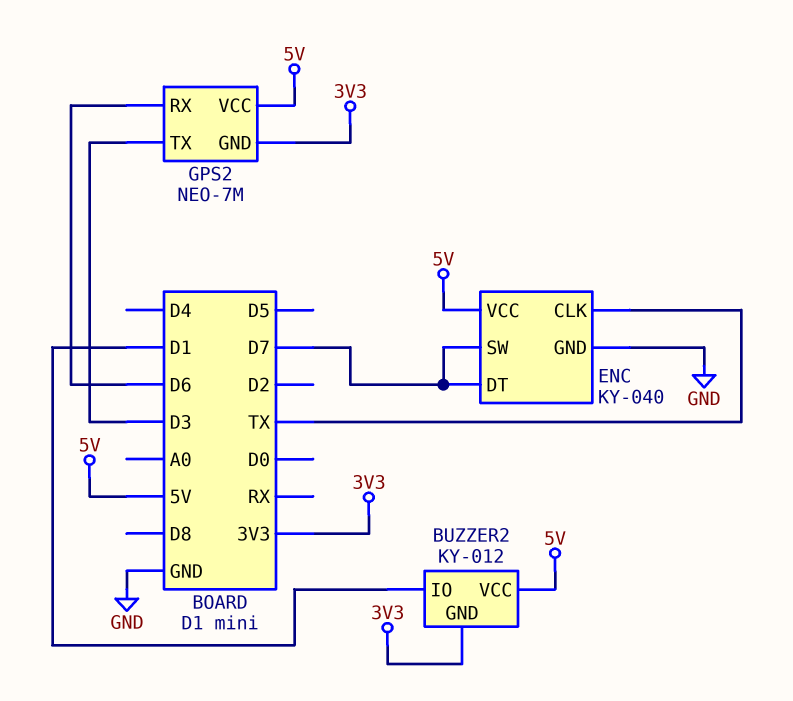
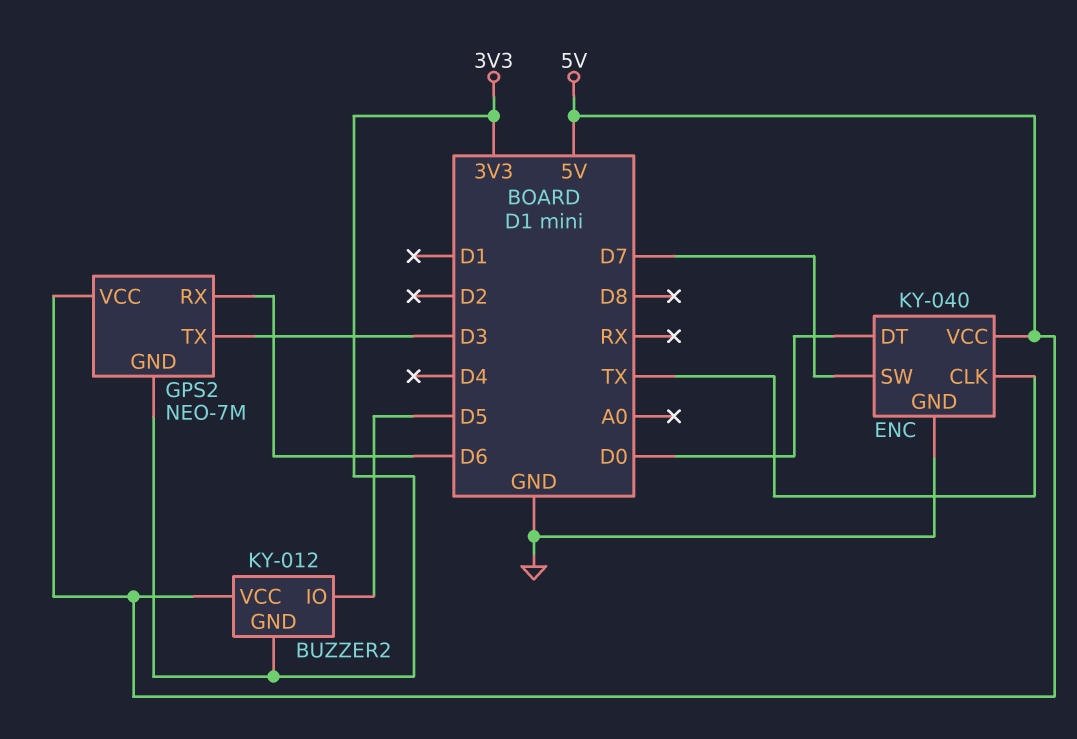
BUZZER2 pin IO: D1 -> D5
ENC pin DT: D7 -> D0

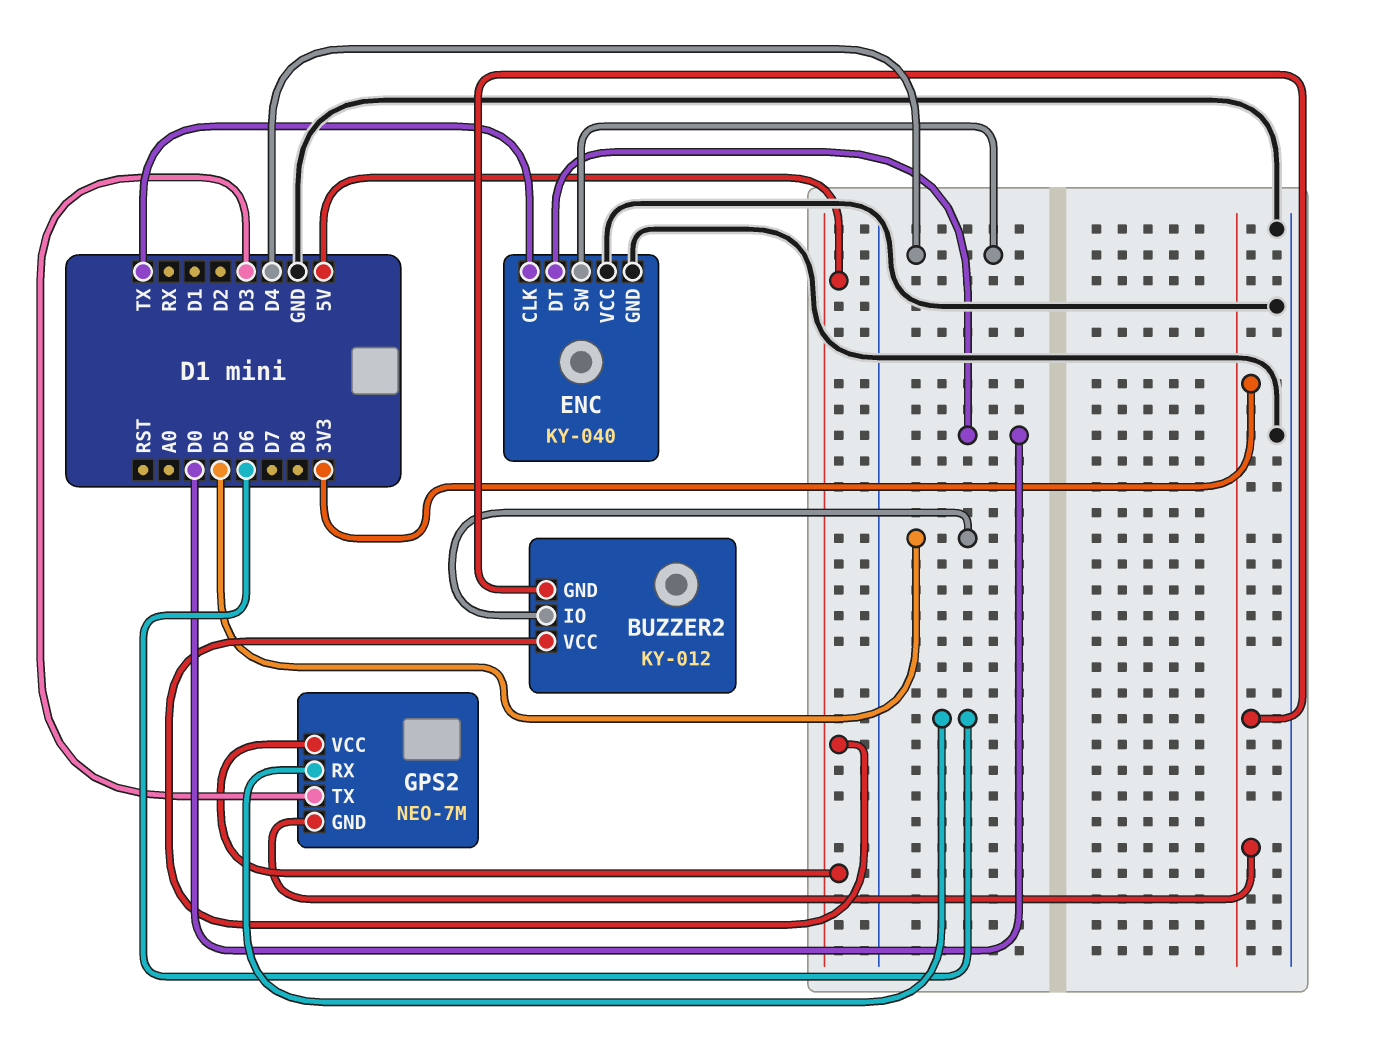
ENC pin SW: D7 -> D4
ENC pin VCC: 5V -> GND

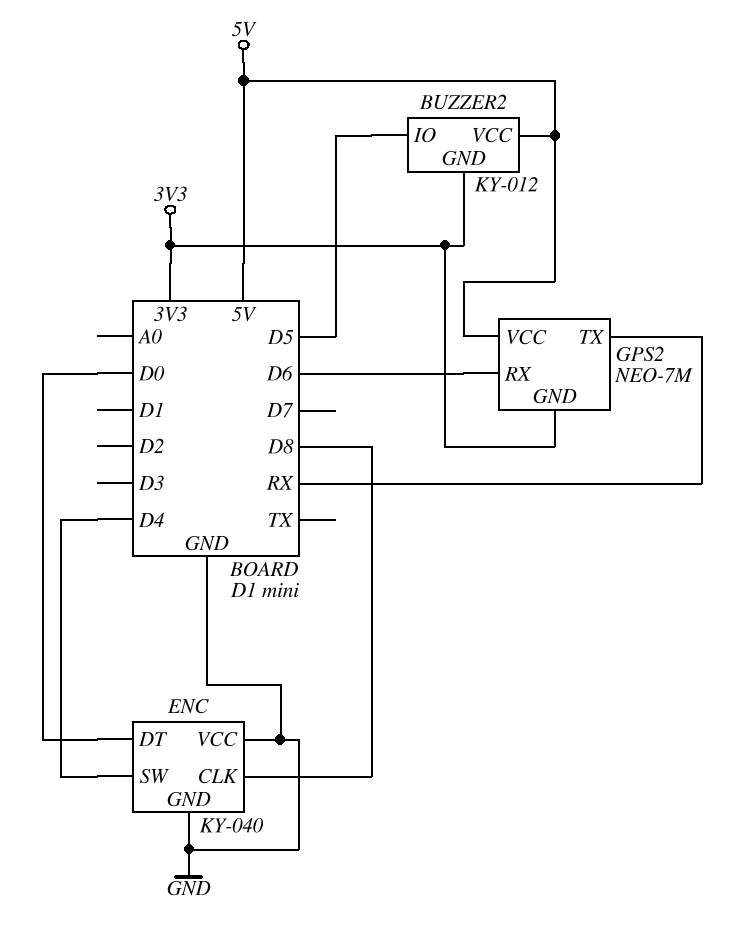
ENC pin CLK: TX -> D8
GPS2 pin TX: D3 -> RX

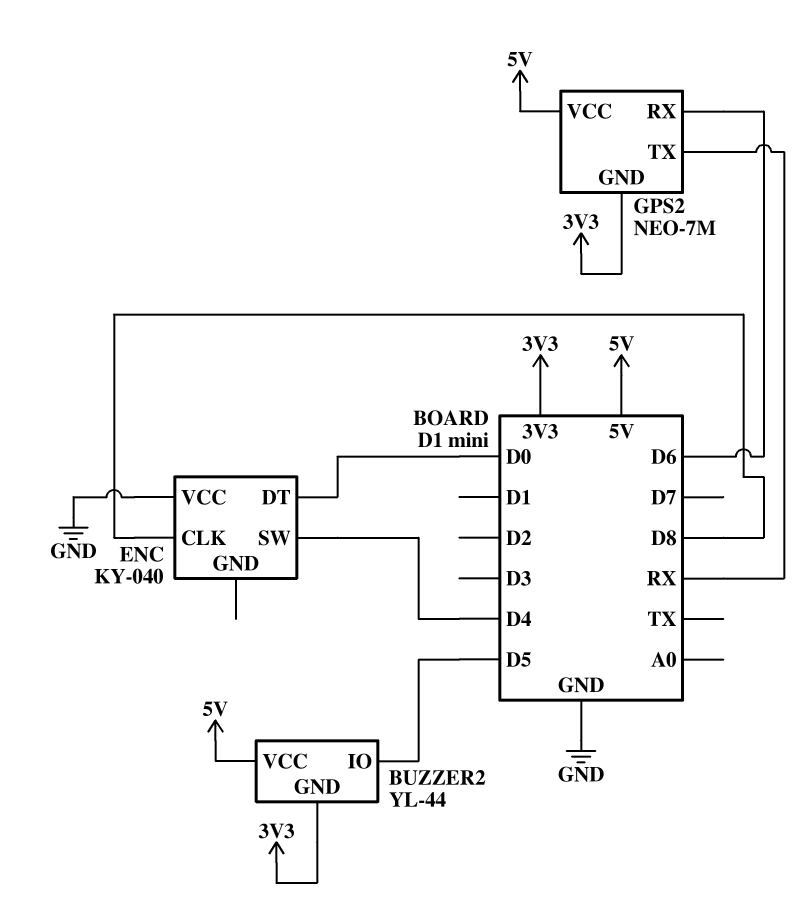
BUZZER2: KY-012 -> YL-44
ENC pin GND: GND -> none

